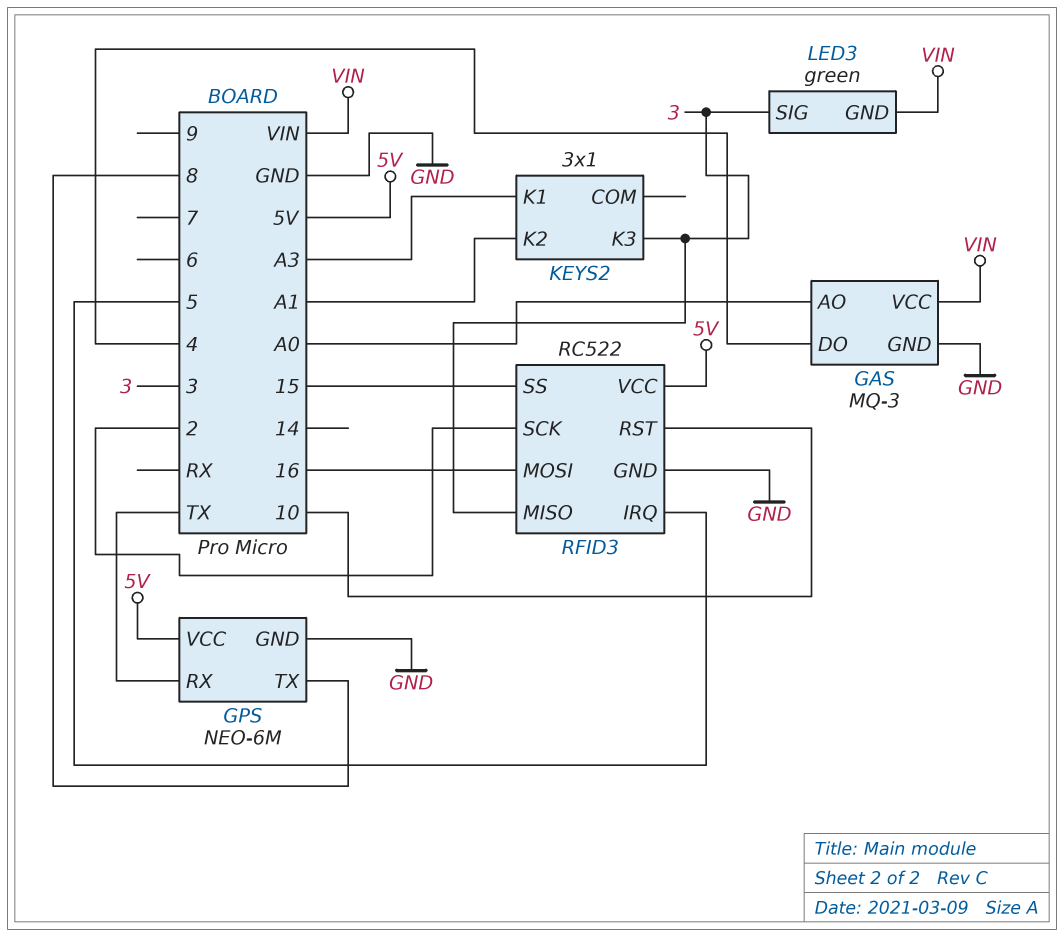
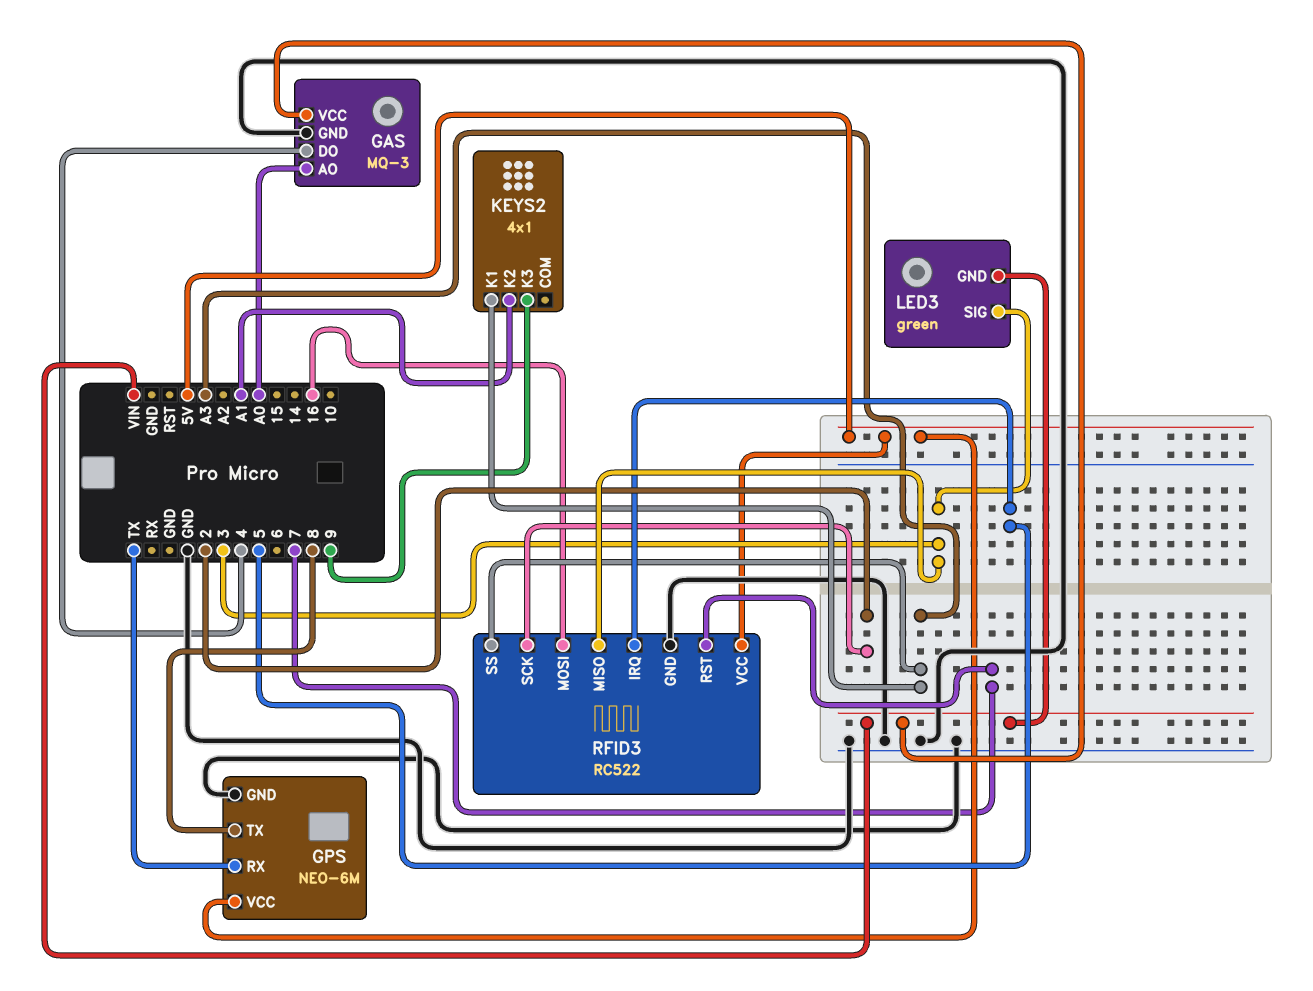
KEYS2: 3x1 -> 4x1
KEYS2 pin K3: 3 -> 9
RFID3 pin RST: 10 -> 7
RFID3 pin SS: 15 -> A3

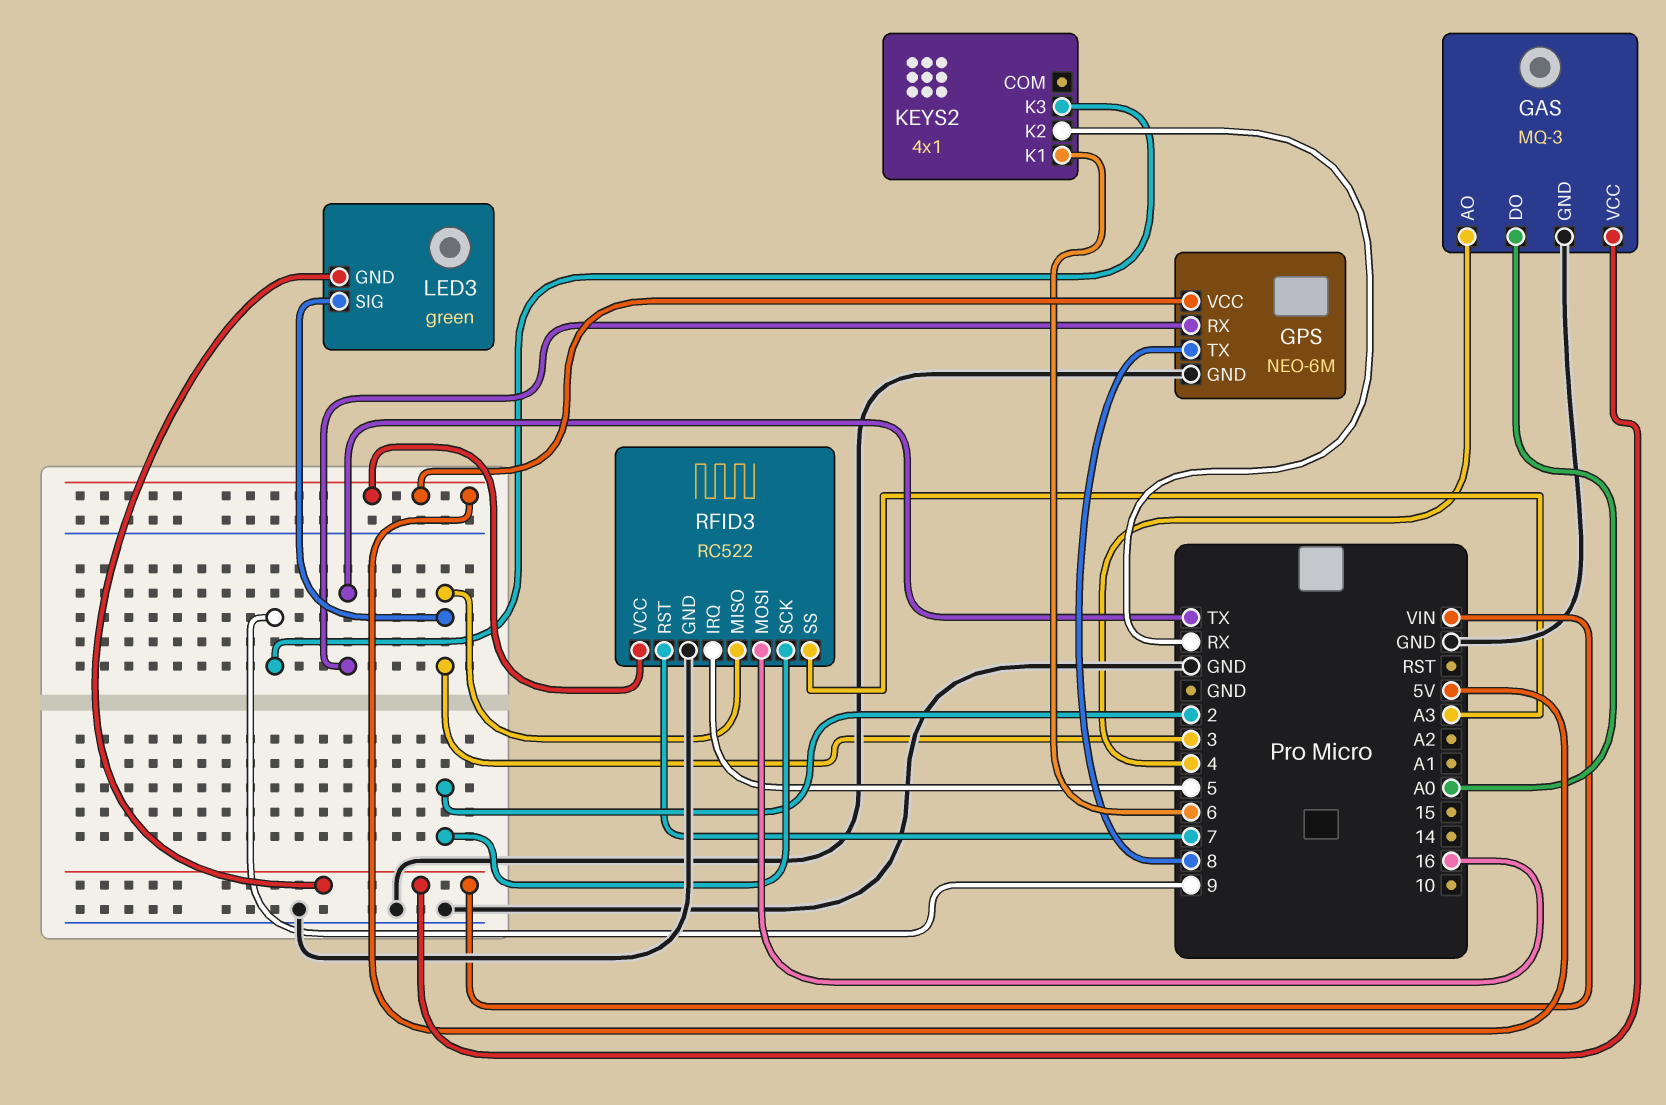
GAS pin AO: A0 -> 4
GAS pin DO: 4 -> A0
KEYS2 pin K1: A3 -> 6
KEYS2 pin K2: A1 -> RX

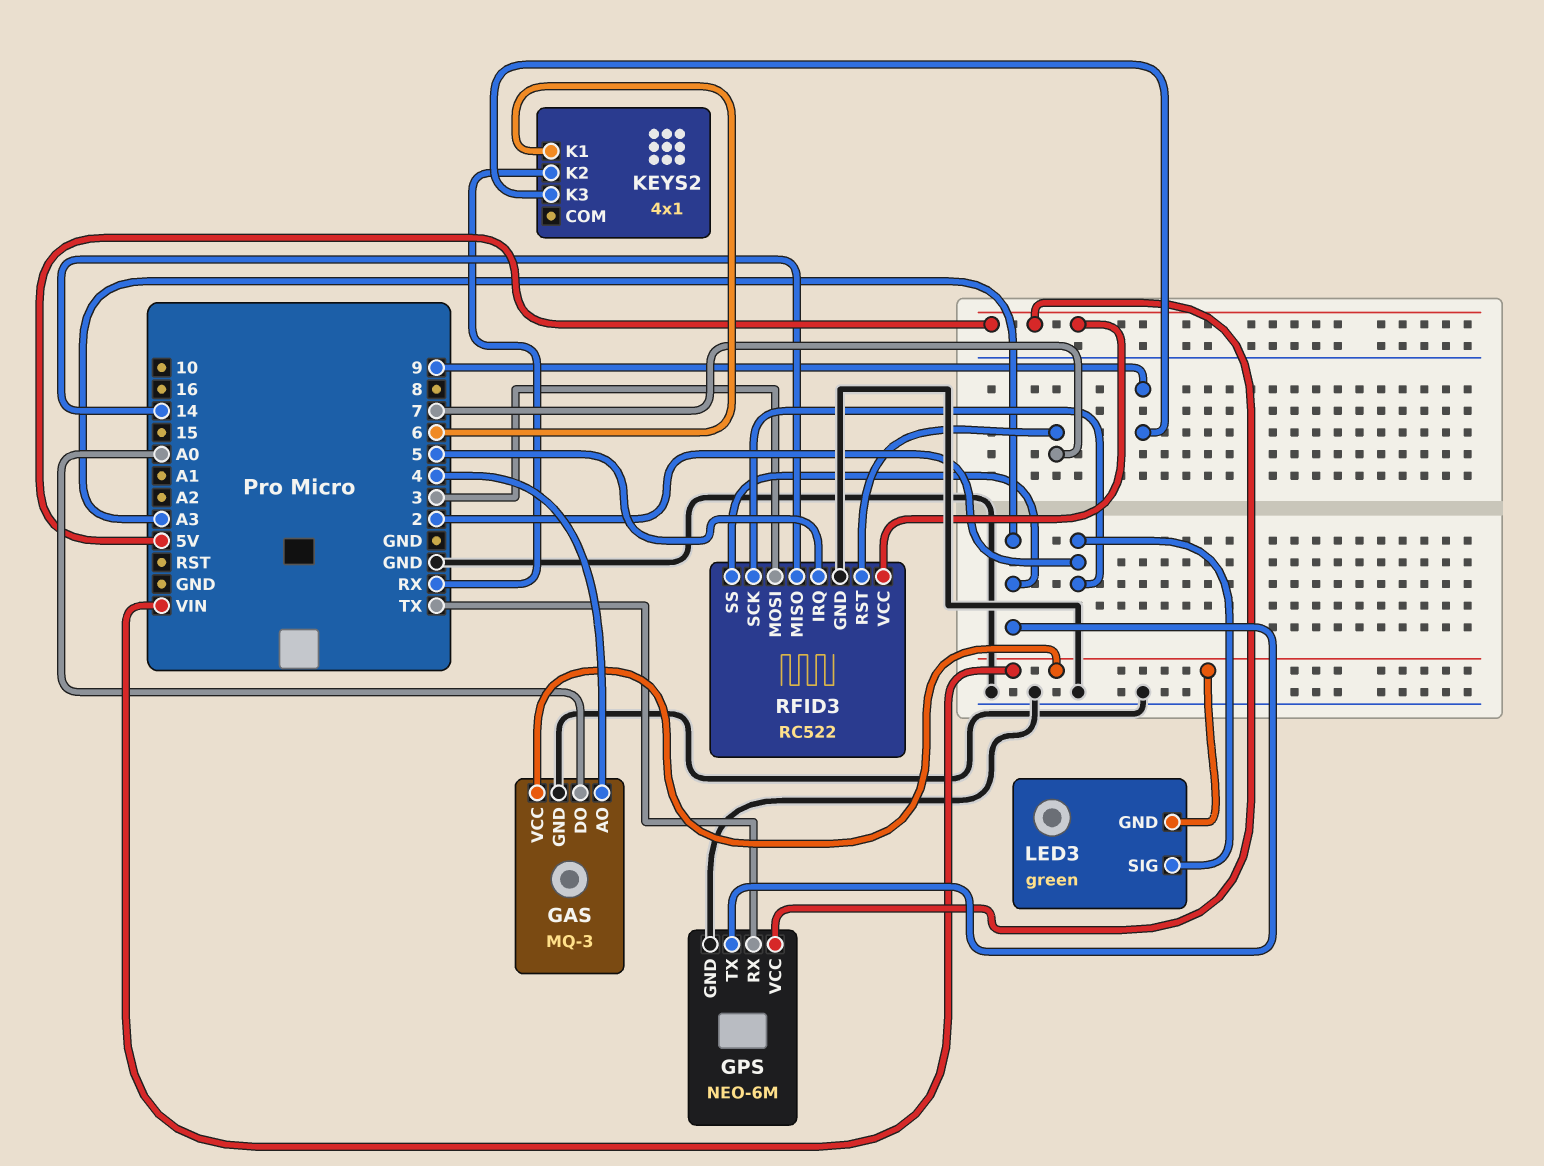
GPS pin TX: 8 -> A3
LED3 pin SIG: 3 -> 2
RFID3 pin MISO: 3 -> 14
RFID3 pin MOSI: 16 -> 3

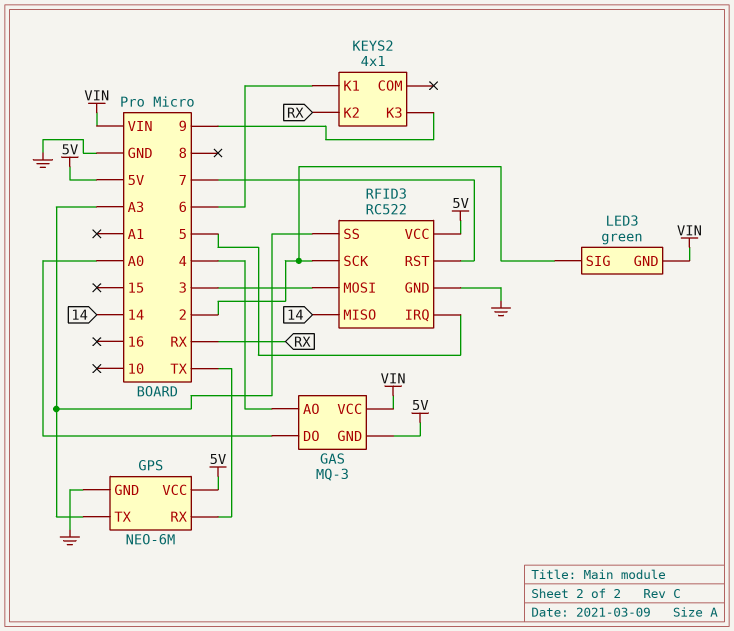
GAS pin GND: GND -> 5V

